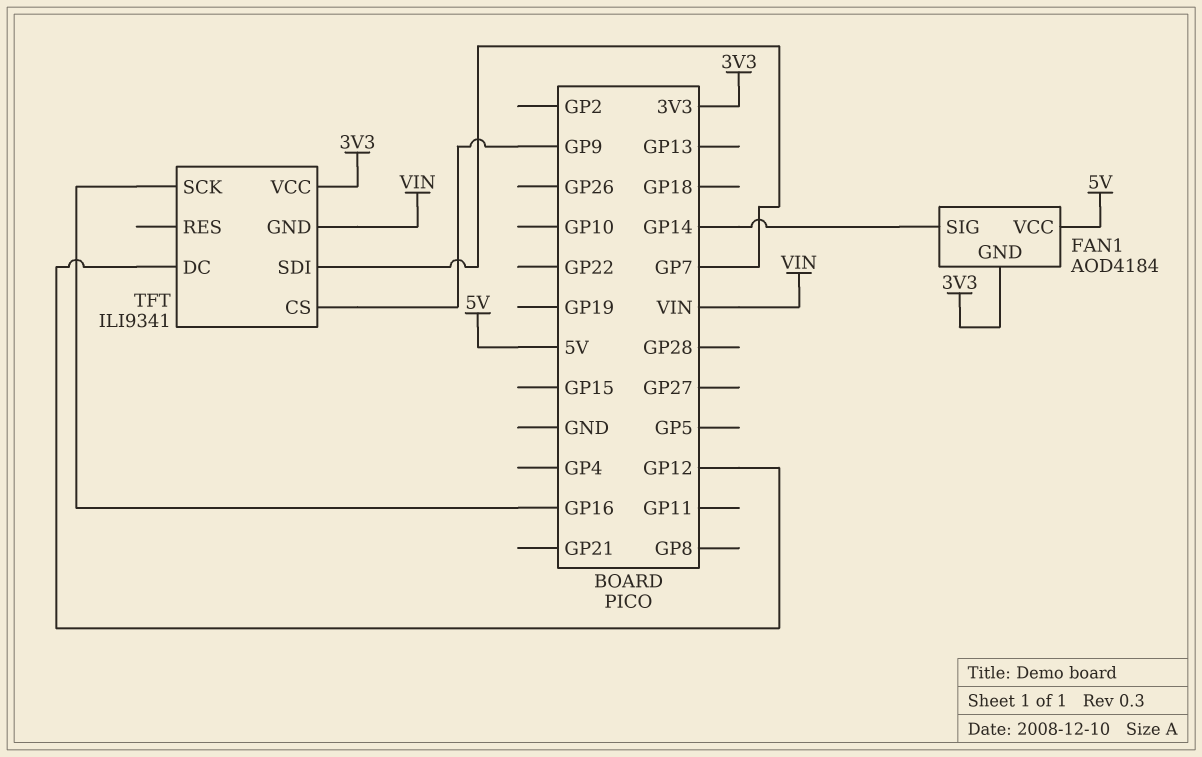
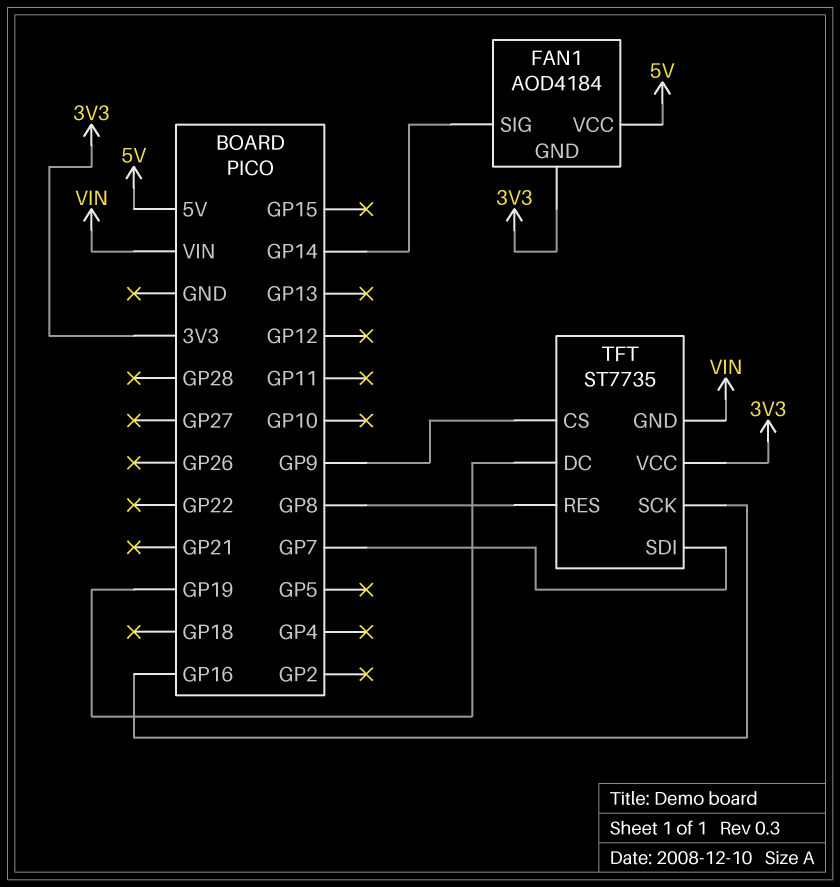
TFT: ILI9341 -> ST7735
TFT pin DC: GP12 -> GP19
TFT pin RES: none -> GP8

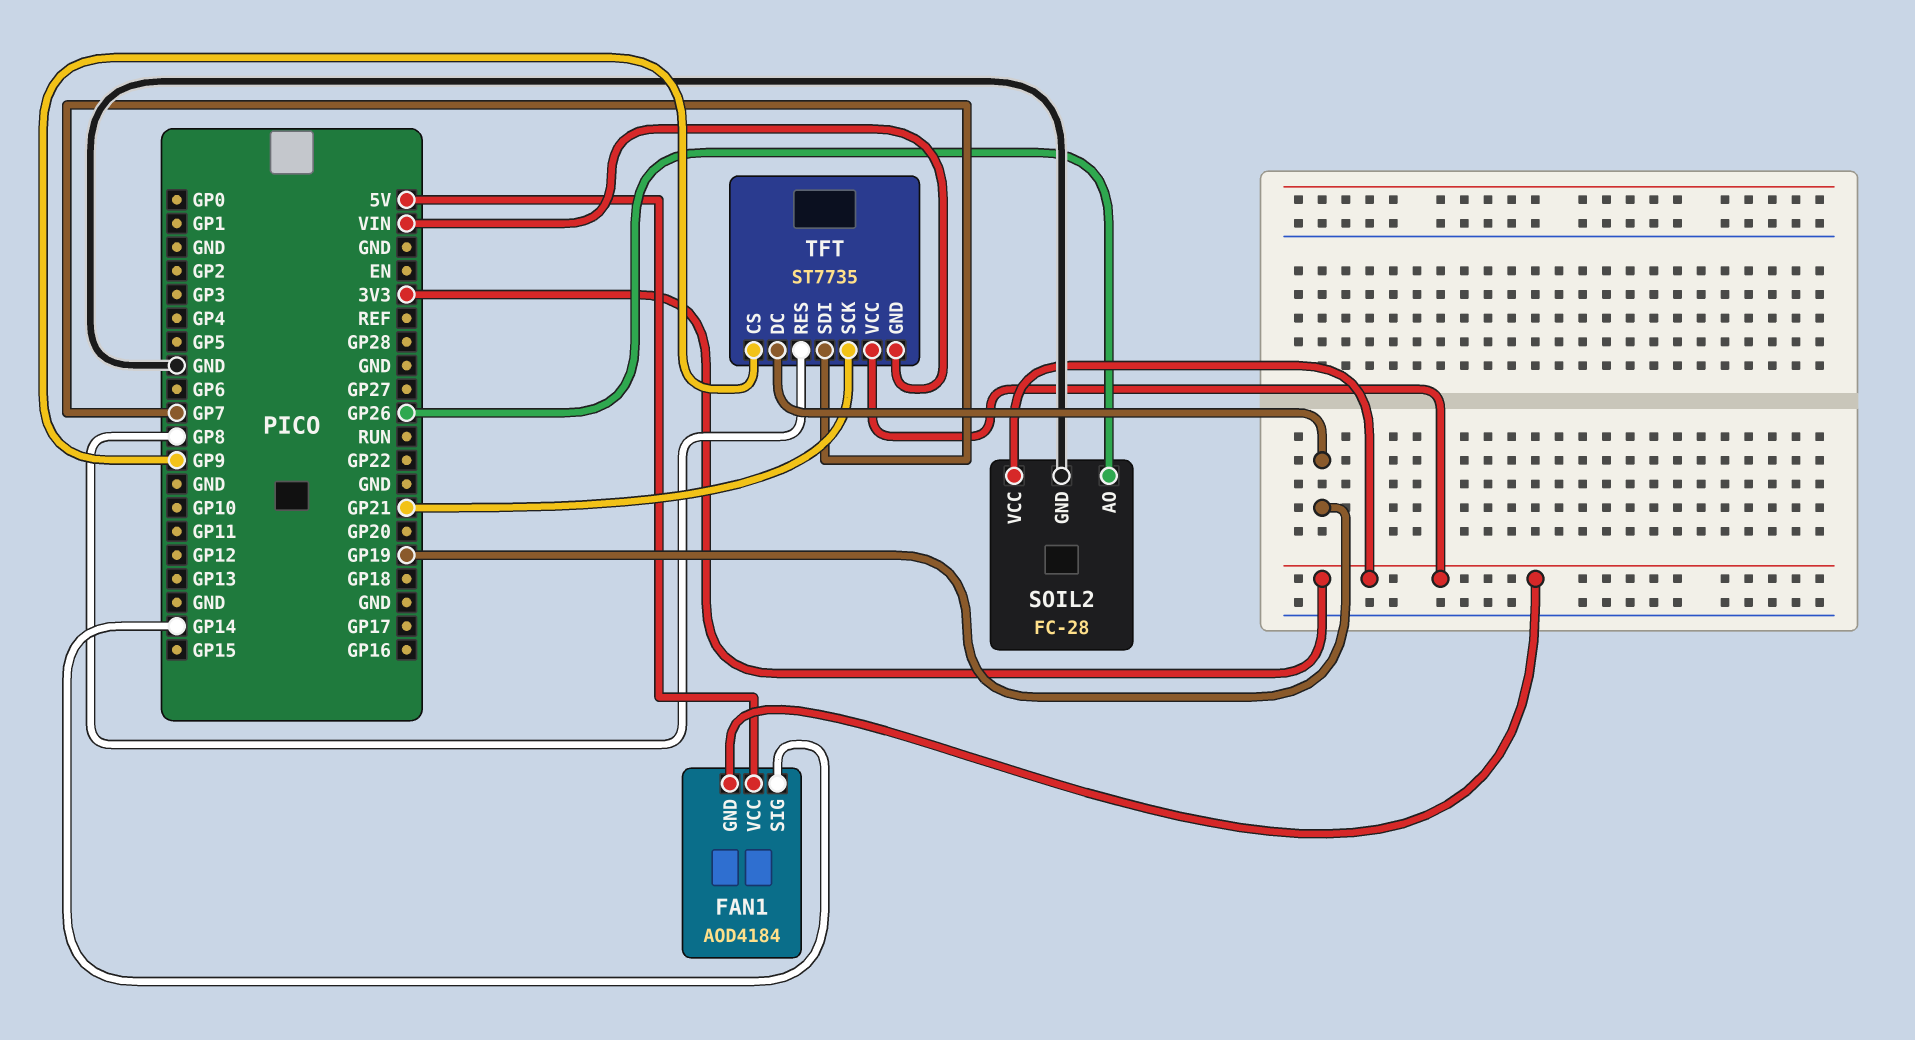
SOIL2: none -> FC-28
SOIL2 pin AO: none -> GP26
SOIL2 pin GND: none -> GND
SOIL2 pin VCC: none -> 3V3
TFT pin SCK: GP16 -> GP21

